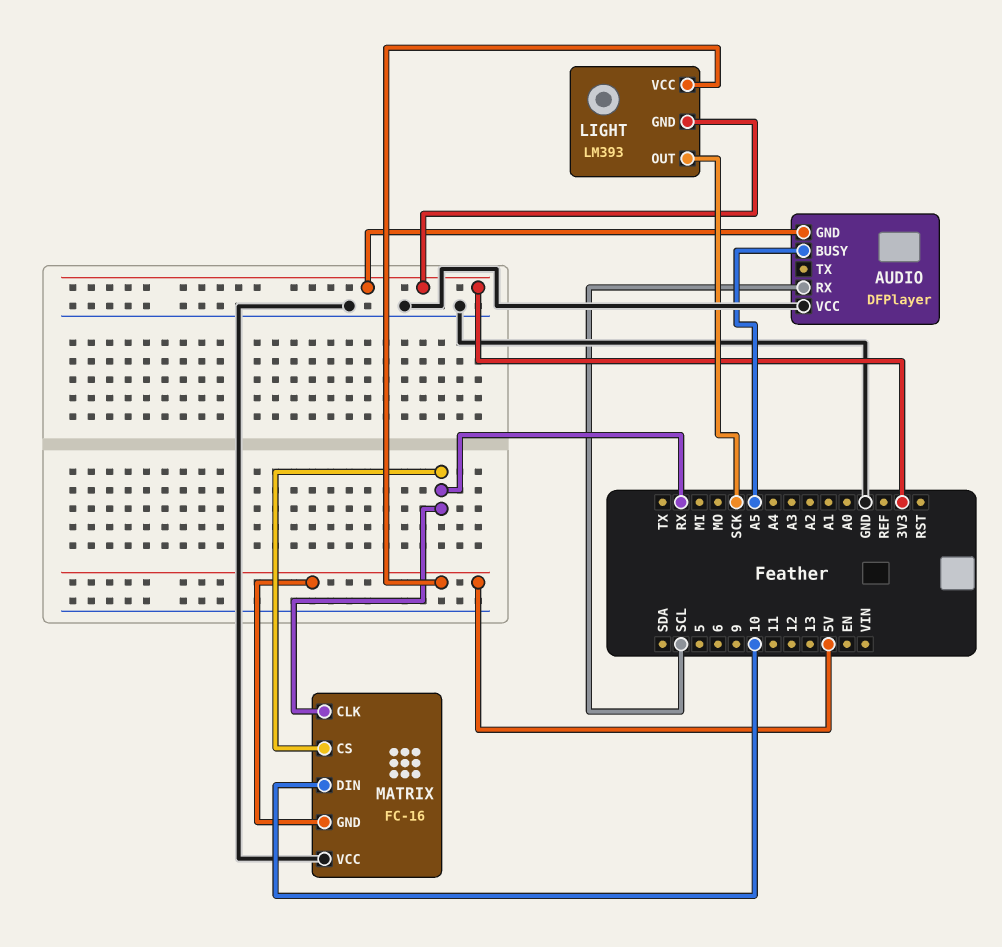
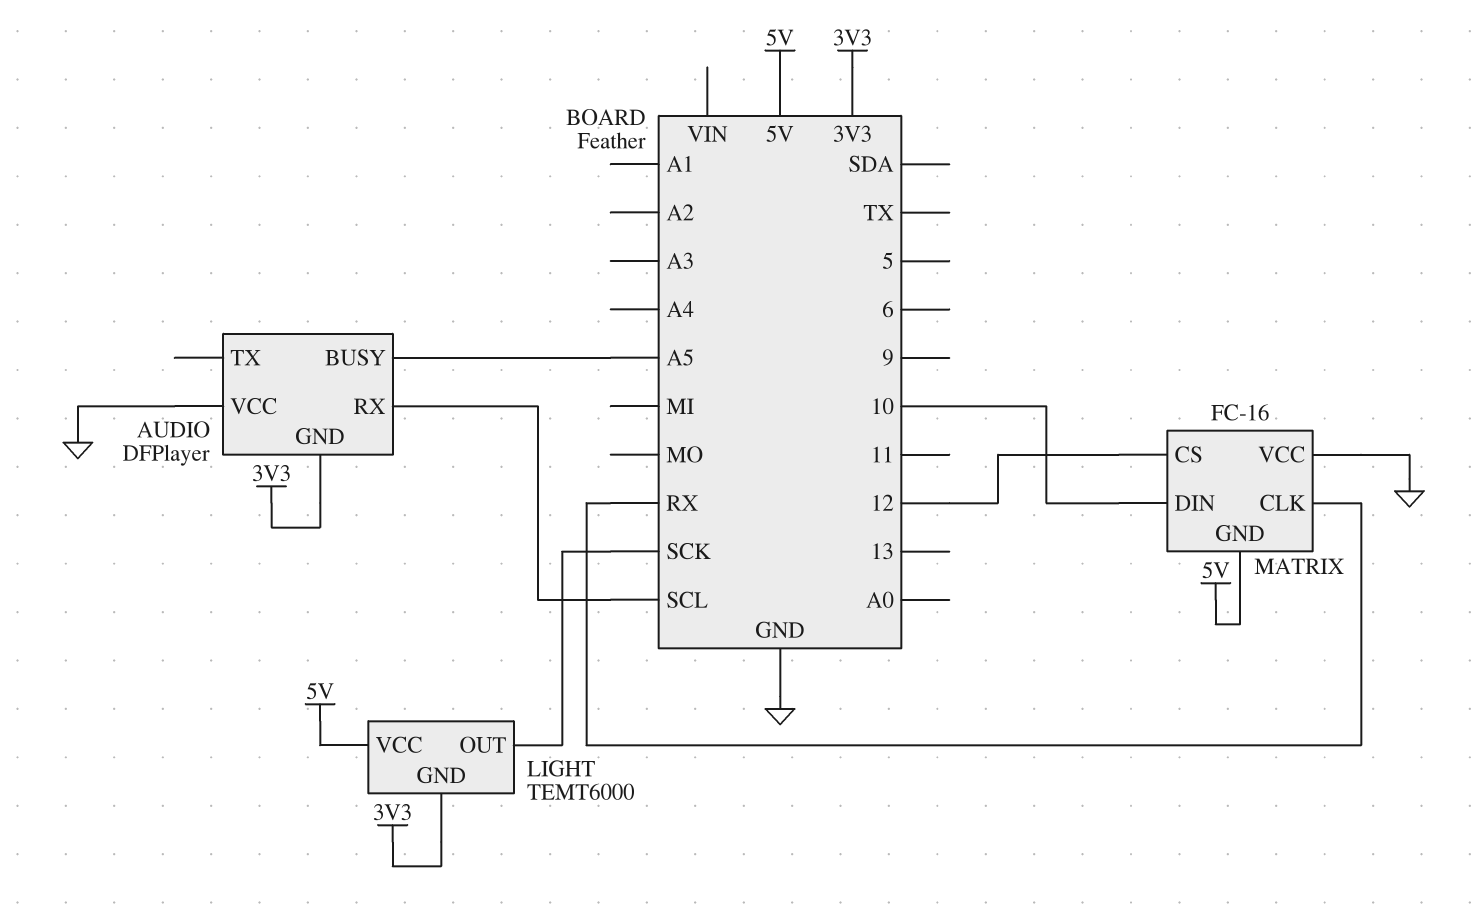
LIGHT: LM393 -> TEMT6000
MATRIX pin CS: RX -> 12

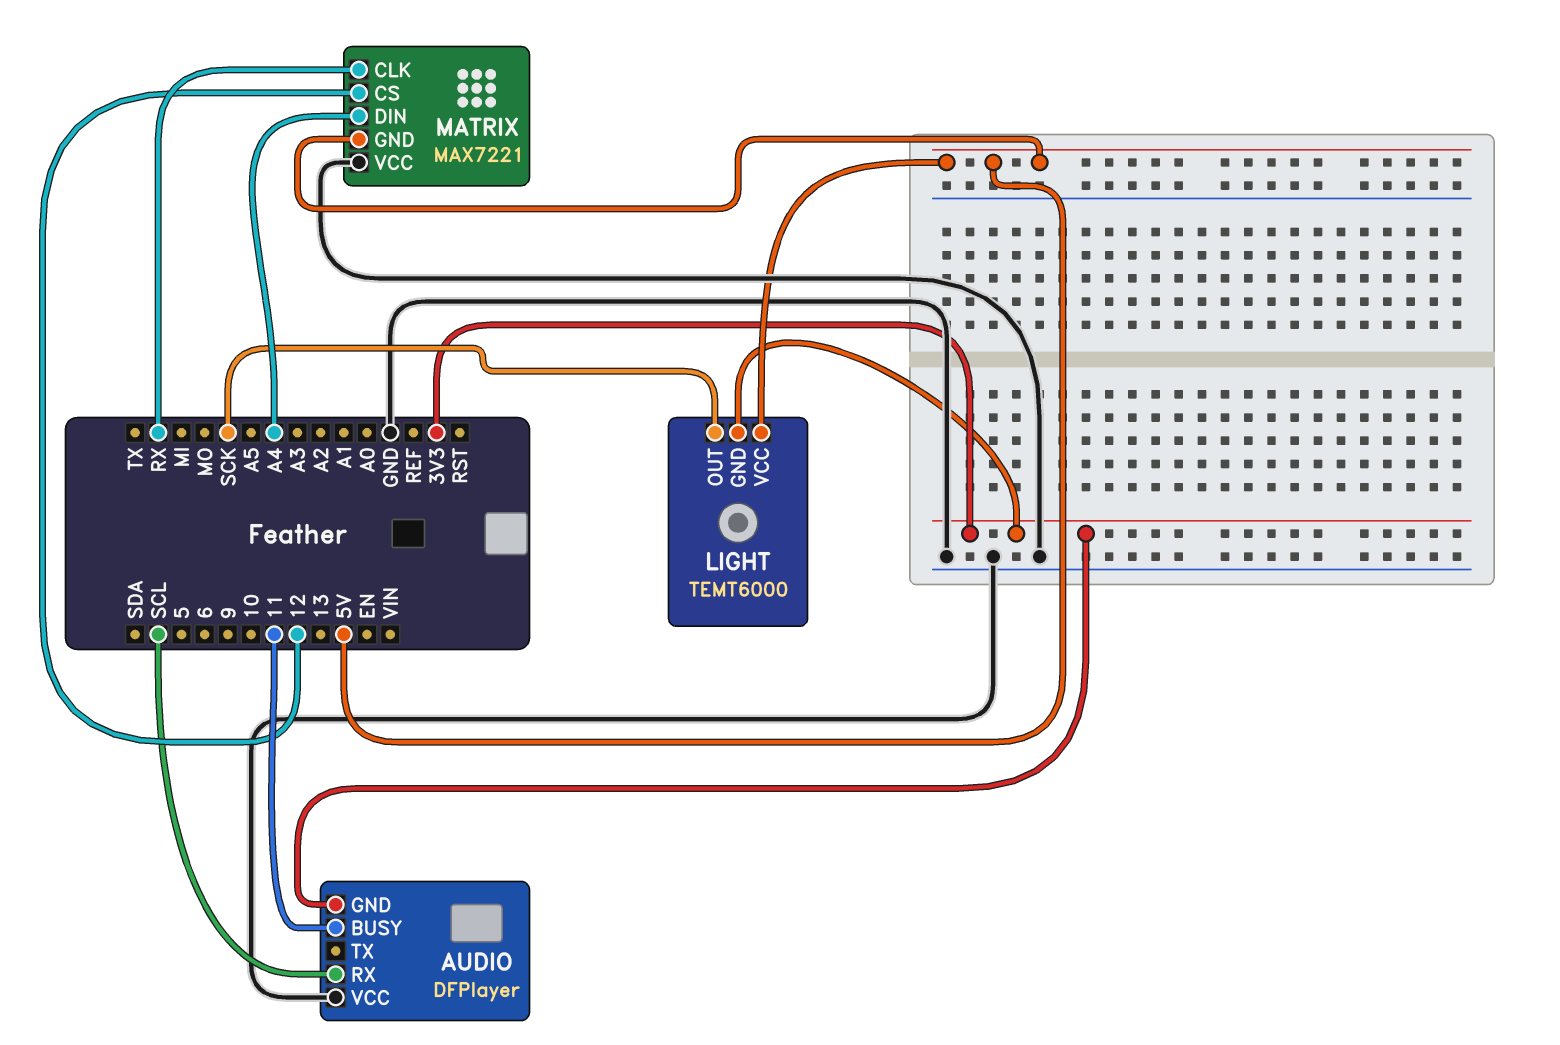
AUDIO pin BUSY: A5 -> 11
MATRIX: FC-16 -> MAX7221
MATRIX pin DIN: 10 -> A4

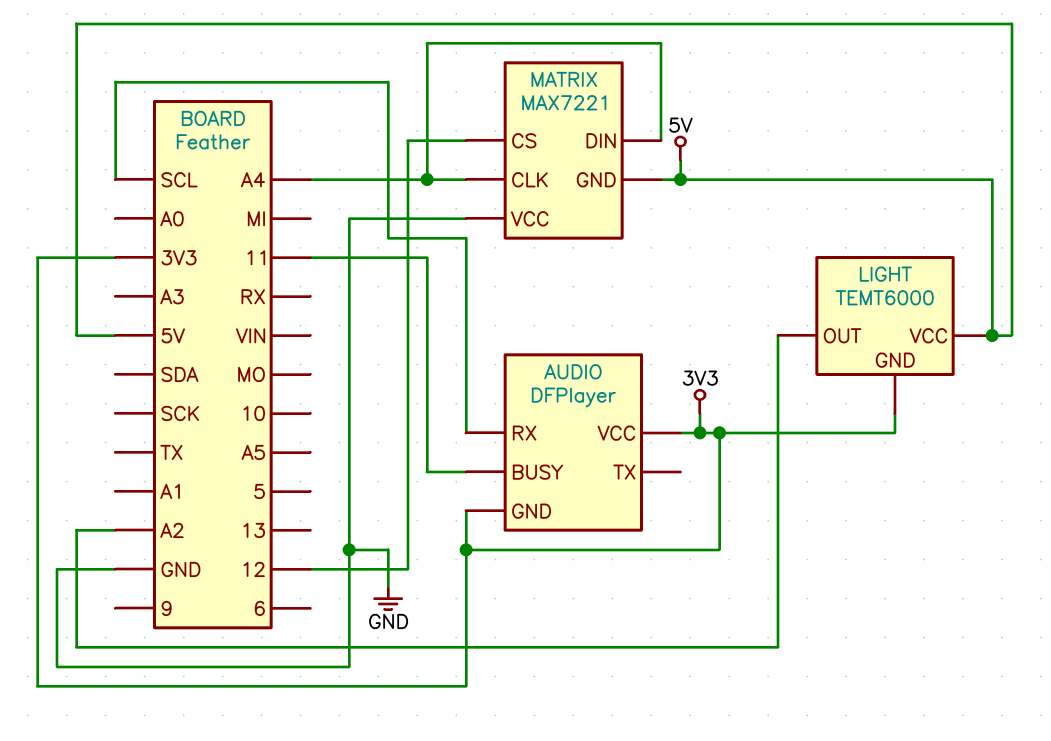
AUDIO pin VCC: GND -> 3V3
LIGHT pin OUT: SCK -> A2
MATRIX pin CLK: RX -> A4

